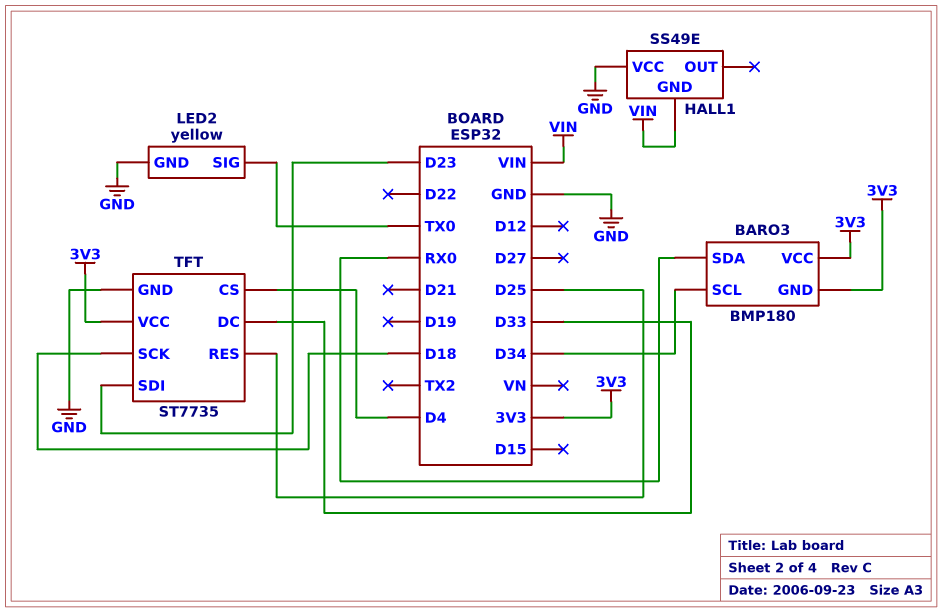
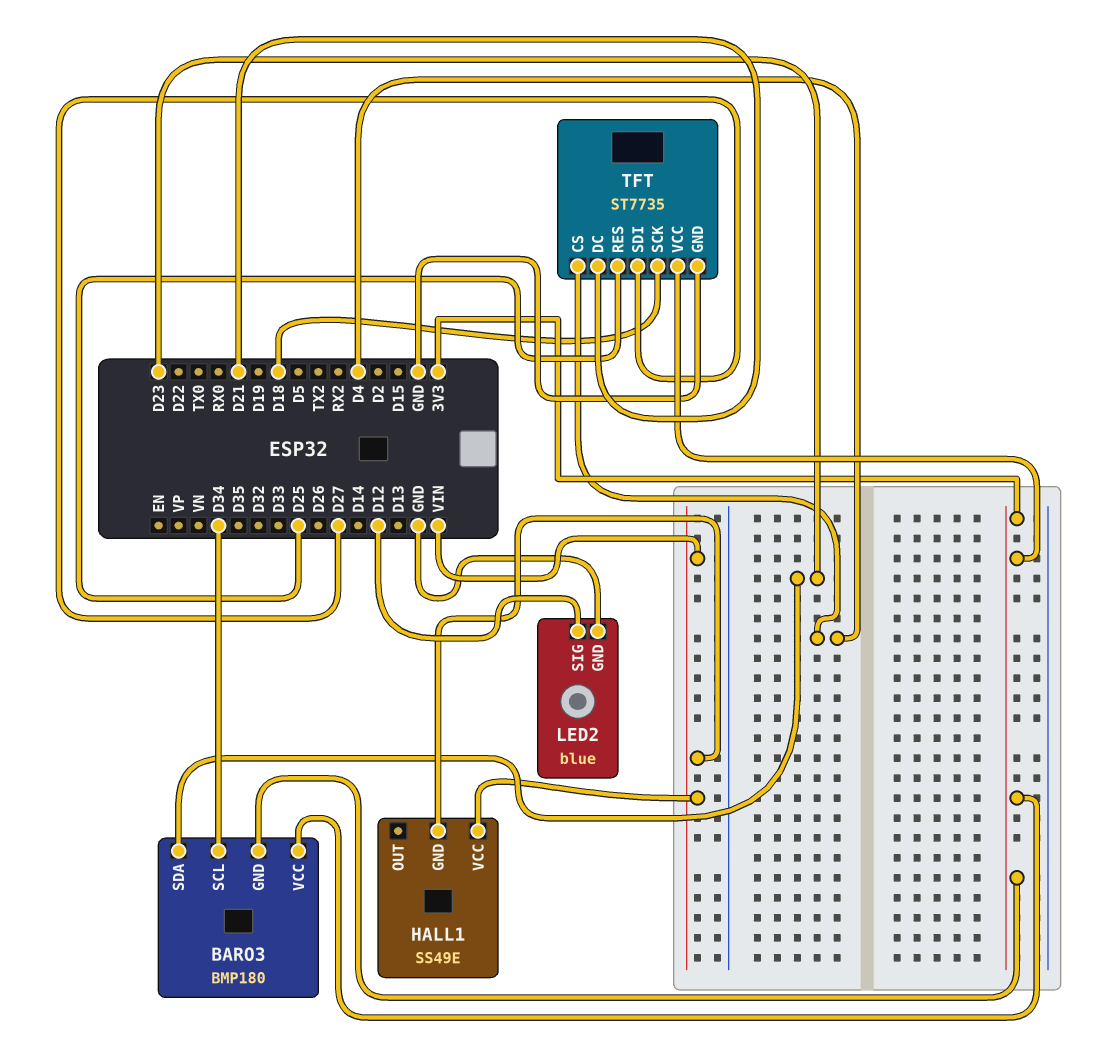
BARO3 pin SDA: RX0 -> D23
HALL1 pin VCC: GND -> VIN
LED2: yellow -> blue
LED2 pin SIG: TX0 -> D12
TFT pin DC: D33 -> D21
TFT pin SDI: D23 -> D27

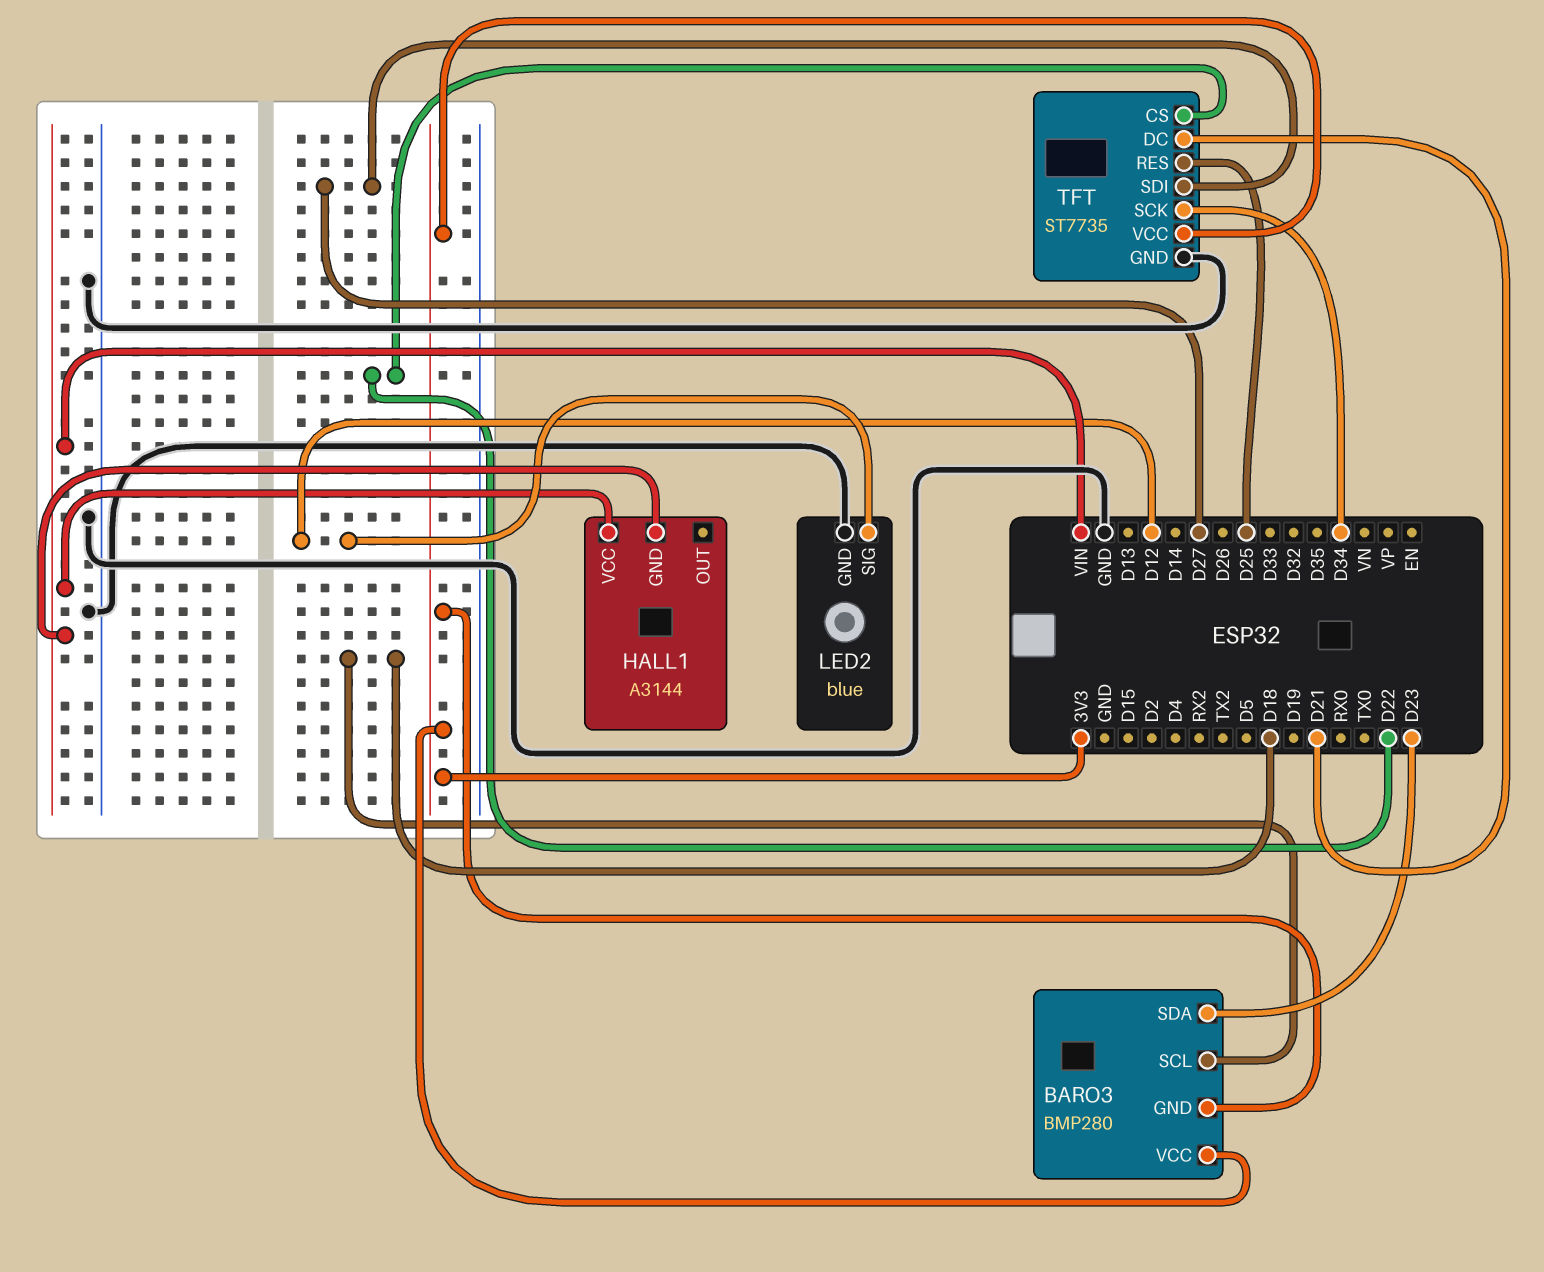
BARO3: BMP180 -> BMP280
BARO3 pin SCL: D34 -> D18
HALL1: SS49E -> A3144
TFT pin CS: D4 -> D22
TFT pin SCK: D18 -> D34

